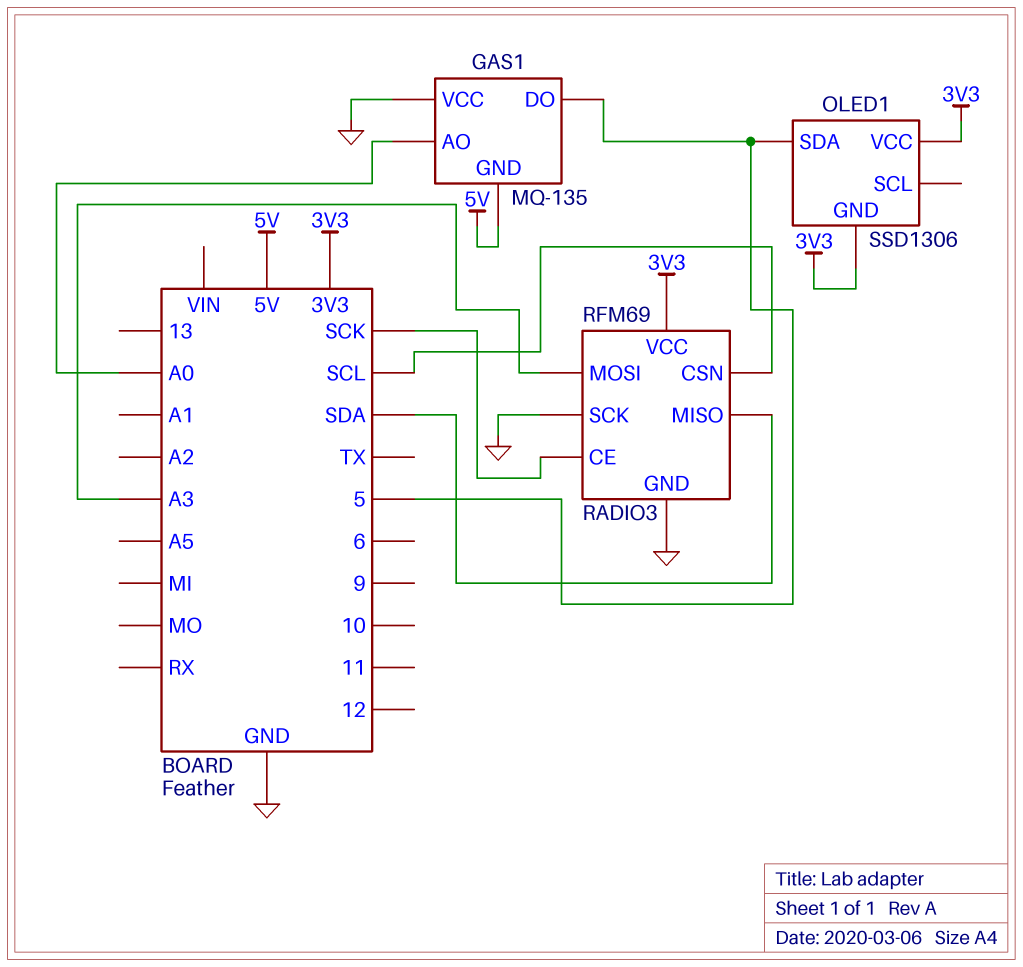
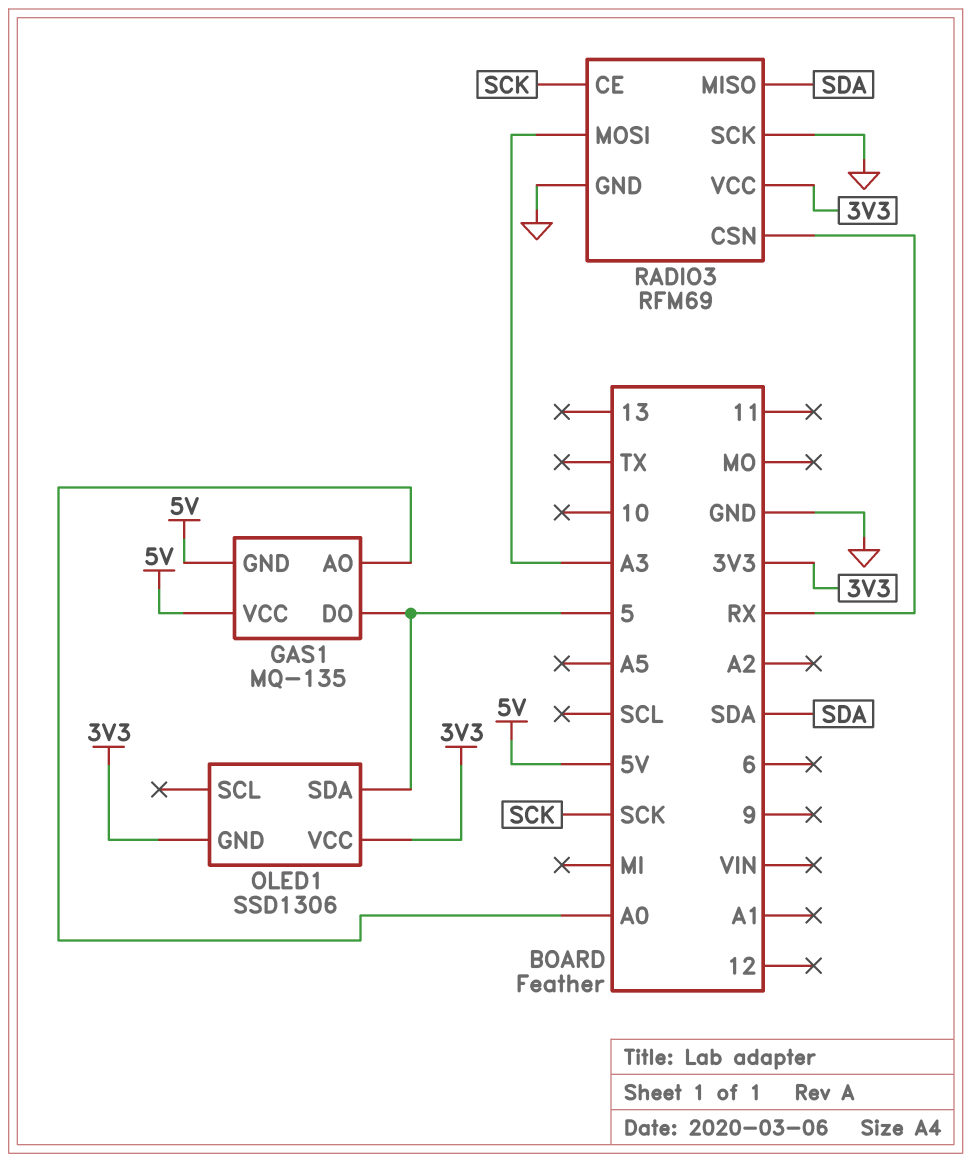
GAS1 pin VCC: GND -> 5V
RADIO3 pin CSN: SCL -> RX

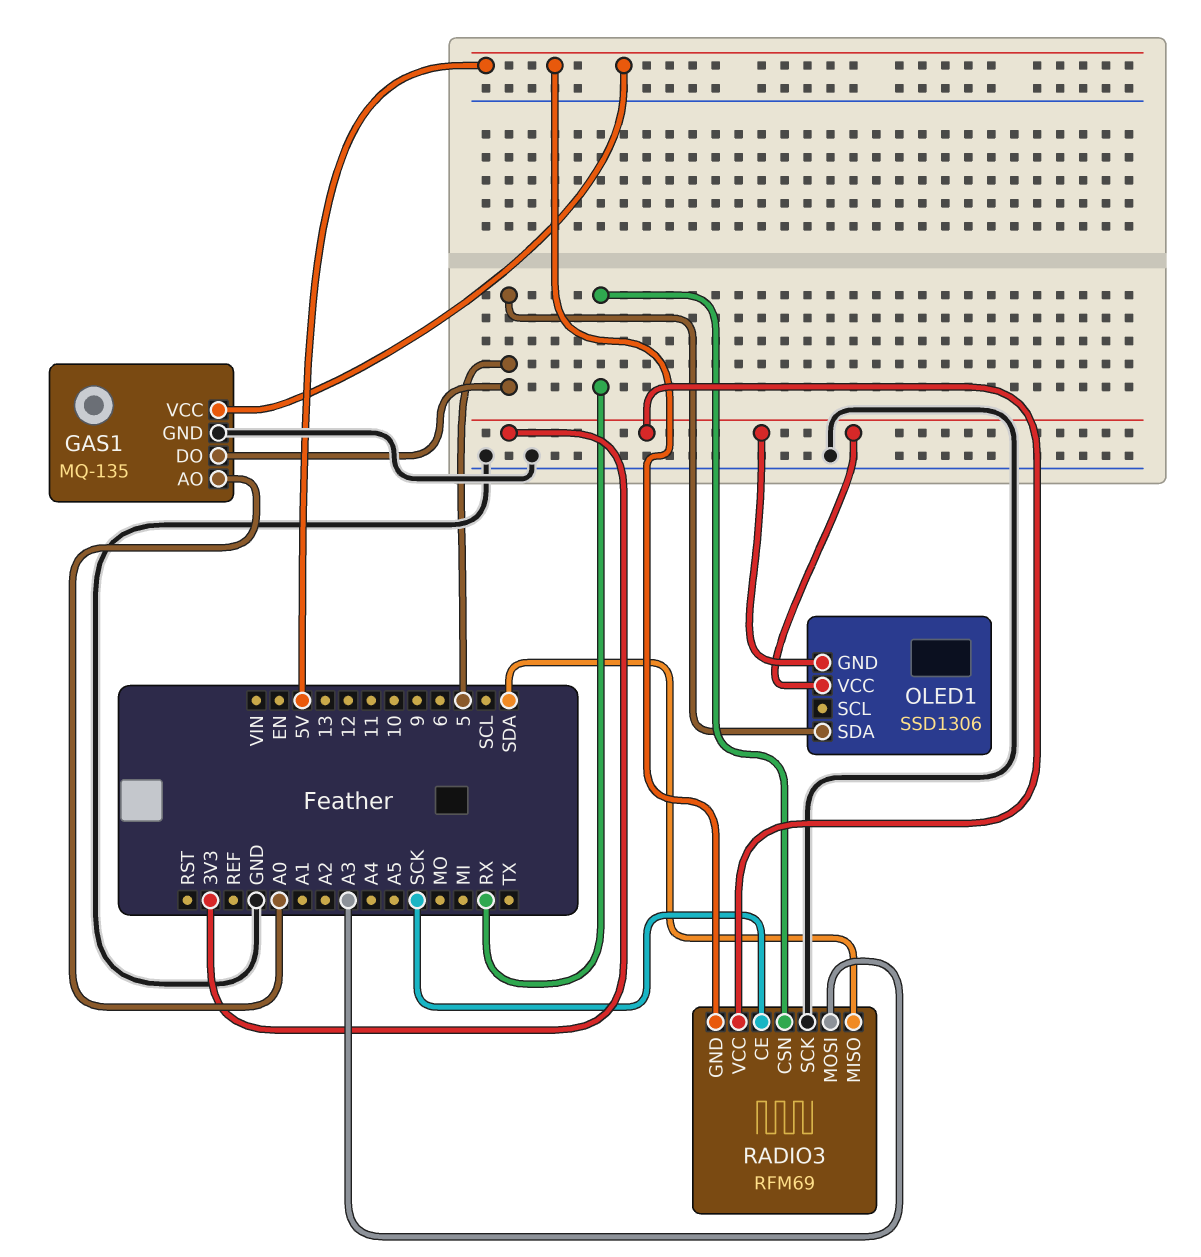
GAS1 pin GND: 5V -> GND
RADIO3 pin GND: GND -> 5V

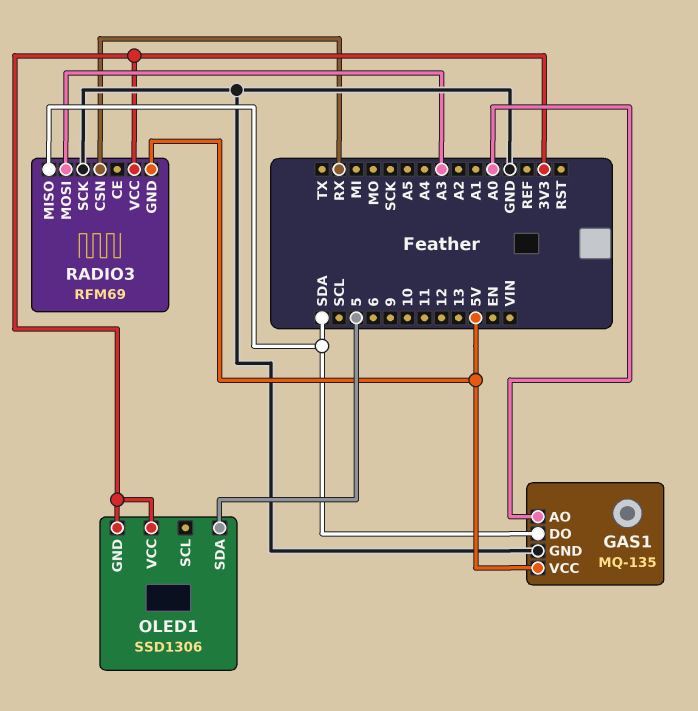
GAS1 pin DO: 5 -> SDA
RADIO3 pin CE: SCK -> none

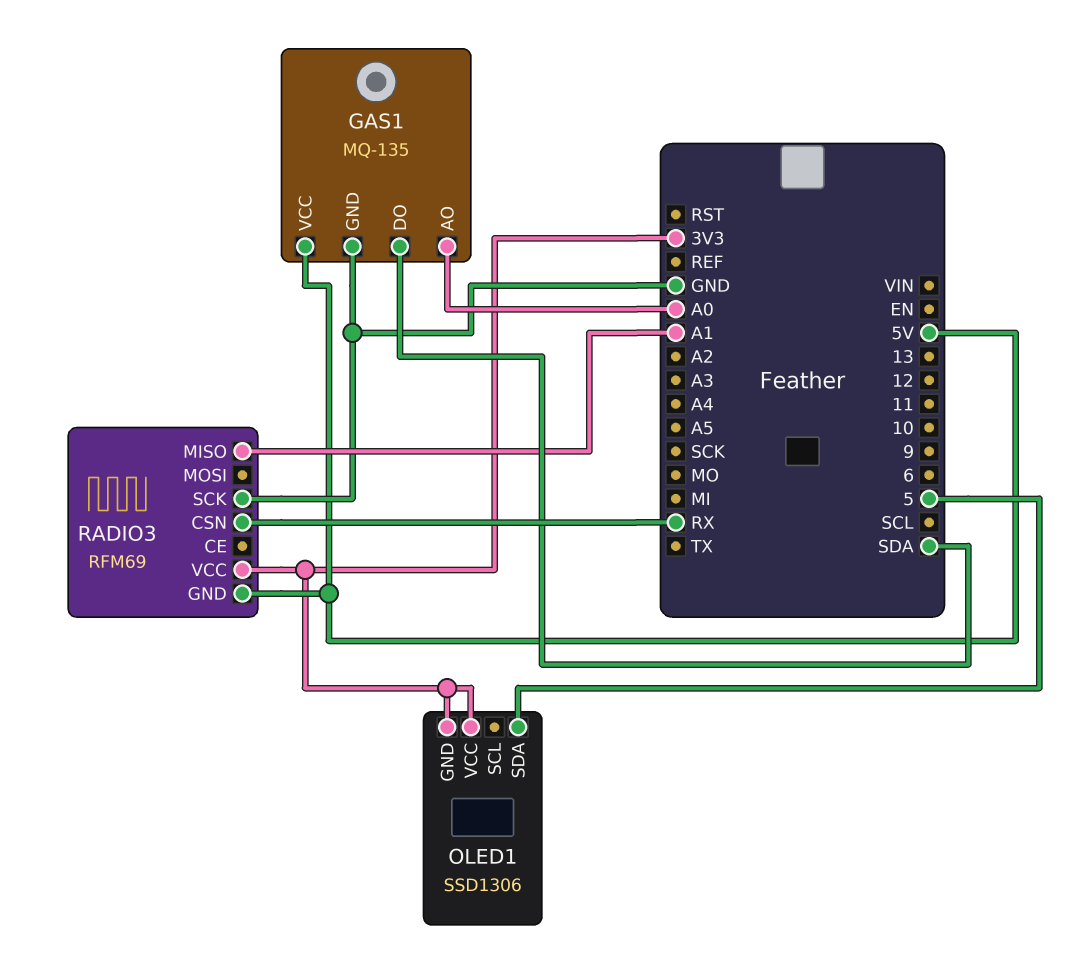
RADIO3 pin MISO: SDA -> A1
RADIO3 pin MOSI: A3 -> none

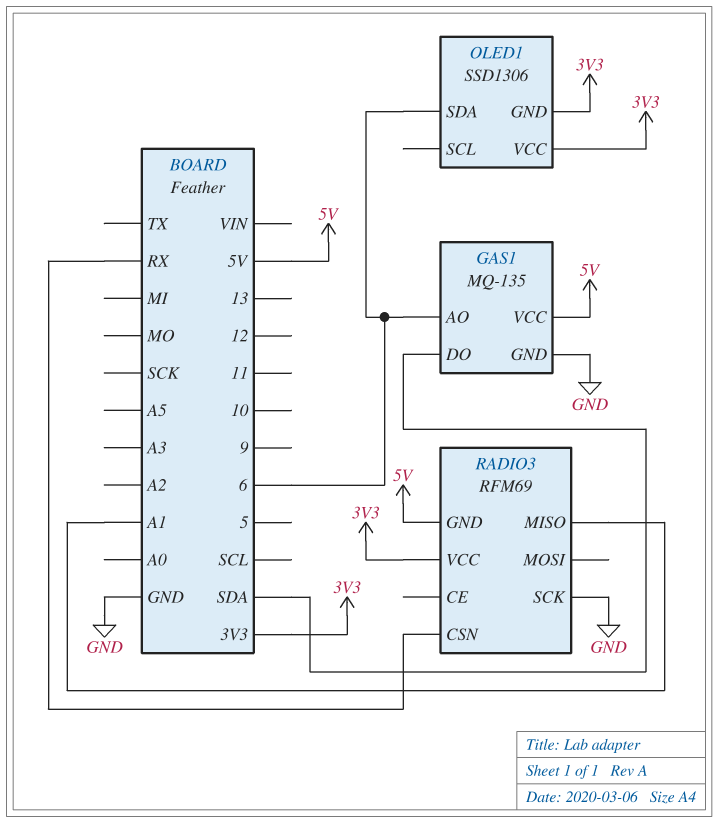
GAS1 pin AO: A0 -> 6
OLED1 pin SDA: 5 -> 6

